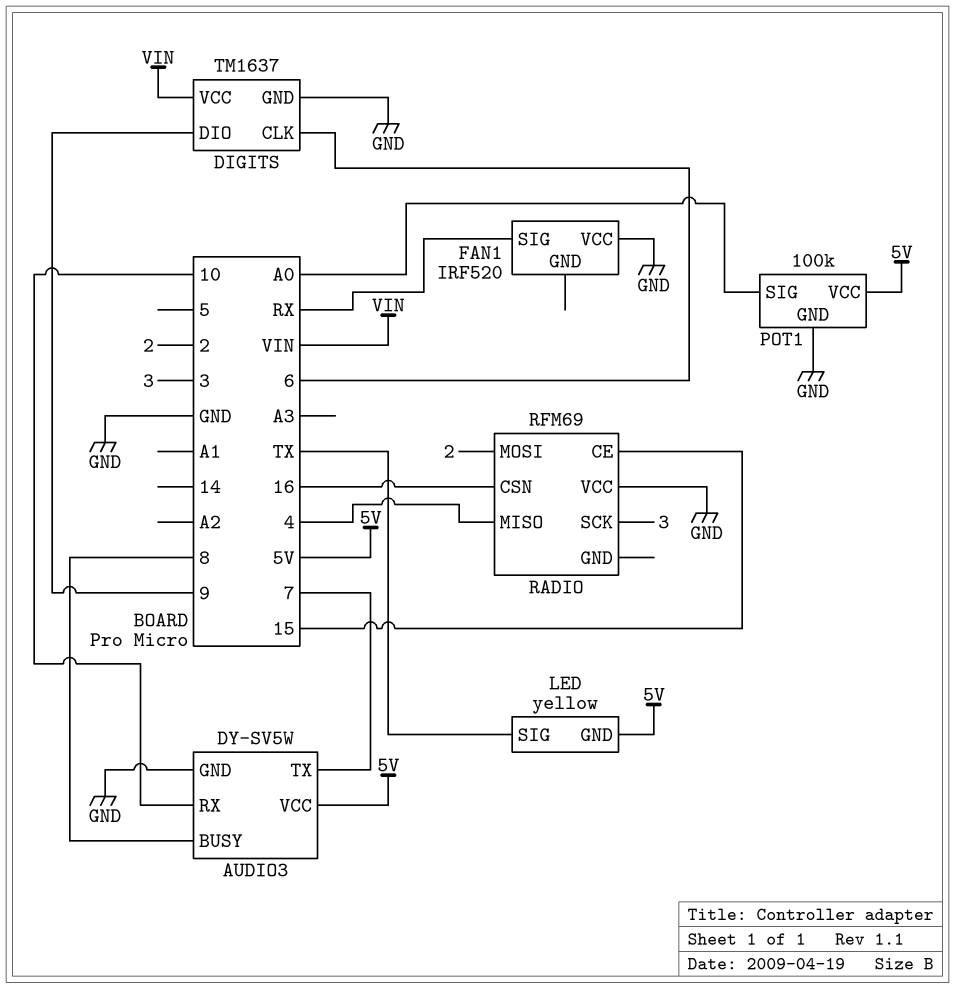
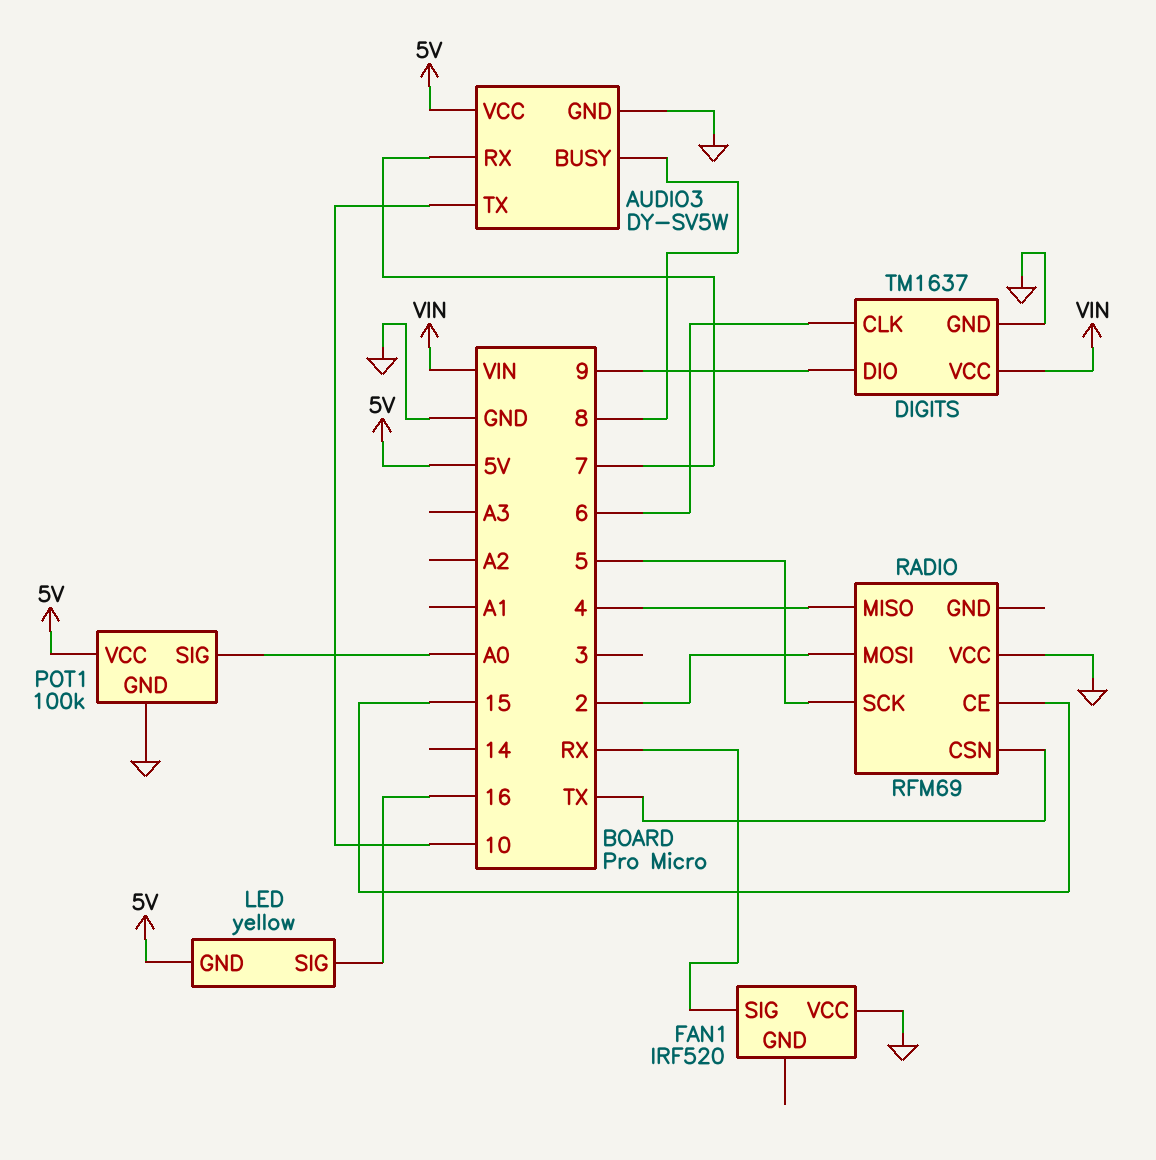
AUDIO3 pin RX: 10 -> 7
AUDIO3 pin TX: 7 -> 10
LED pin SIG: TX -> 16
RADIO pin CSN: 16 -> TX
RADIO pin SCK: 3 -> 5

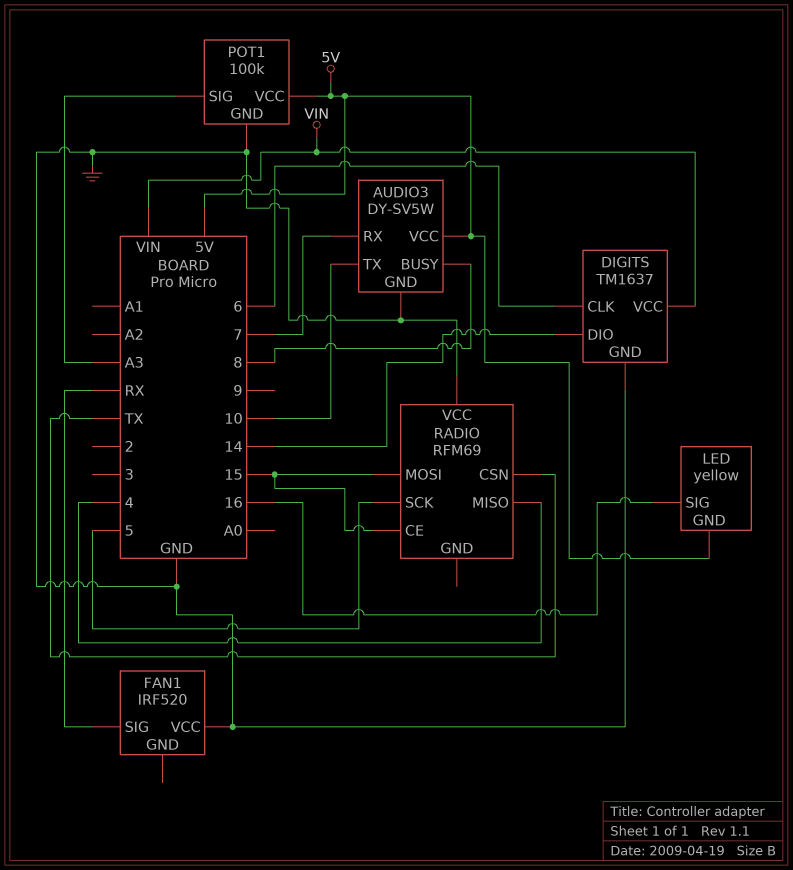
DIGITS pin DIO: 9 -> 14
POT1 pin SIG: A0 -> A3
RADIO pin MOSI: 2 -> 15

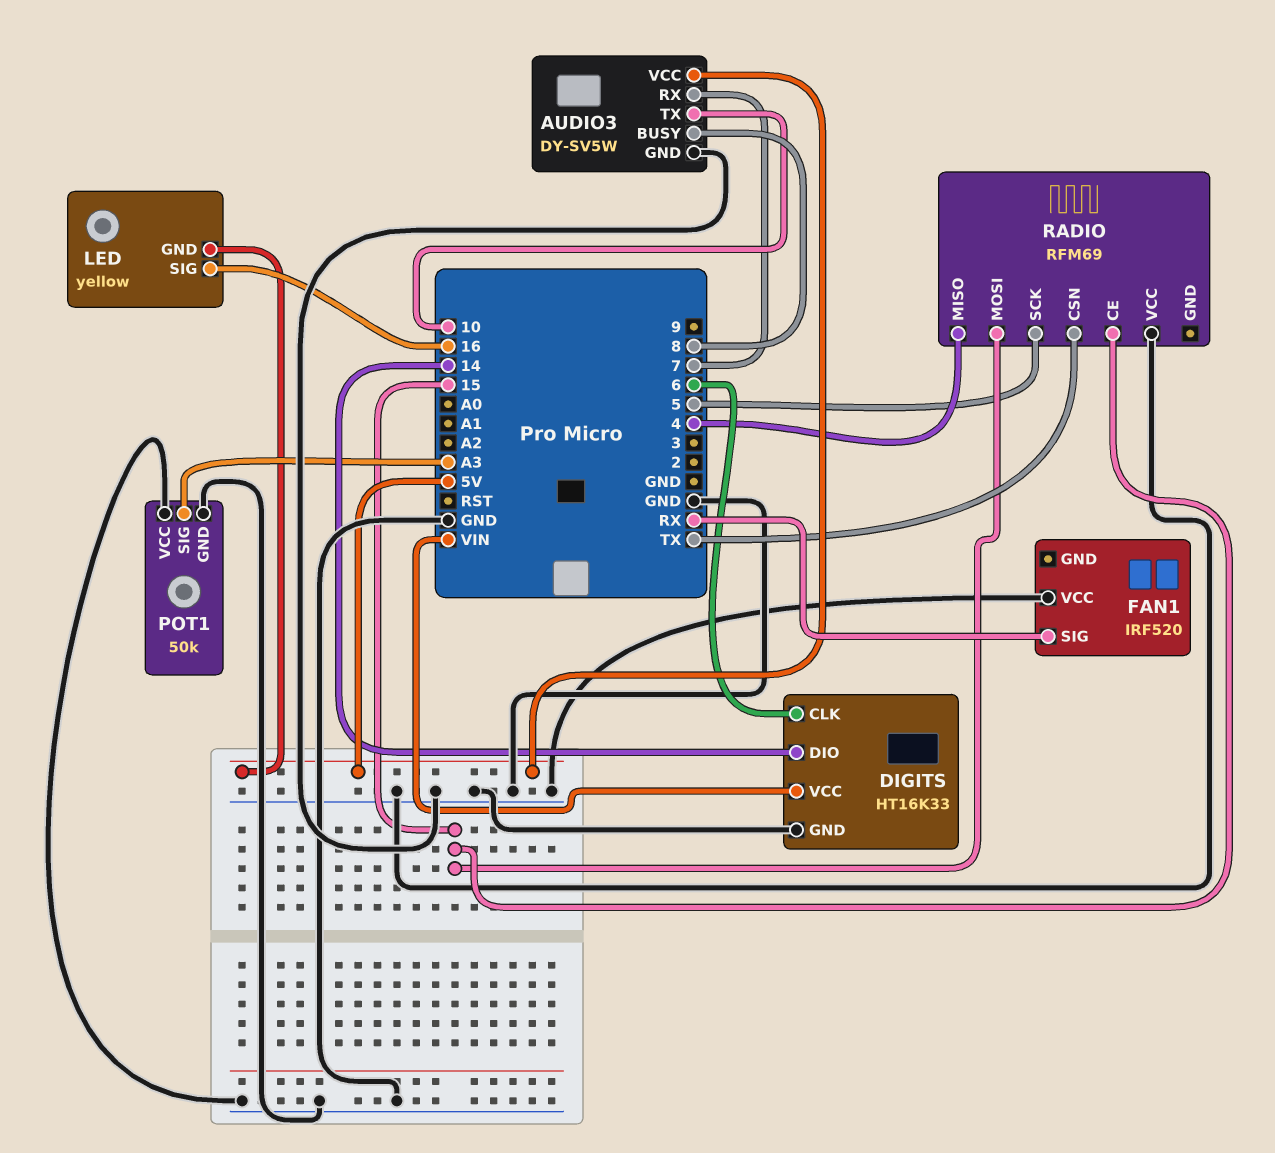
DIGITS: TM1637 -> HT16K33
POT1: 100k -> 50k
POT1 pin VCC: 5V -> GND

